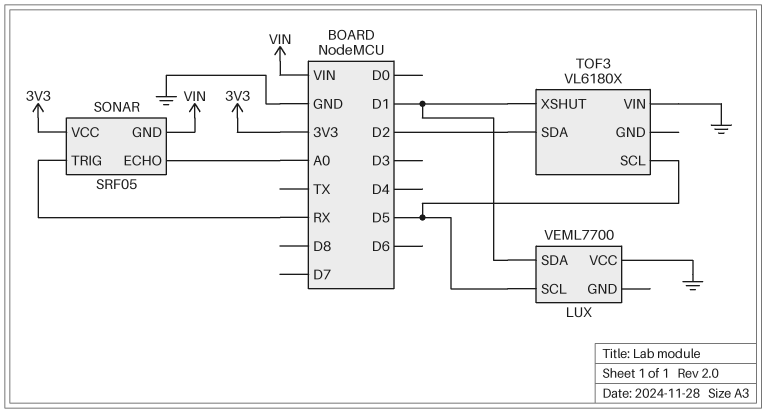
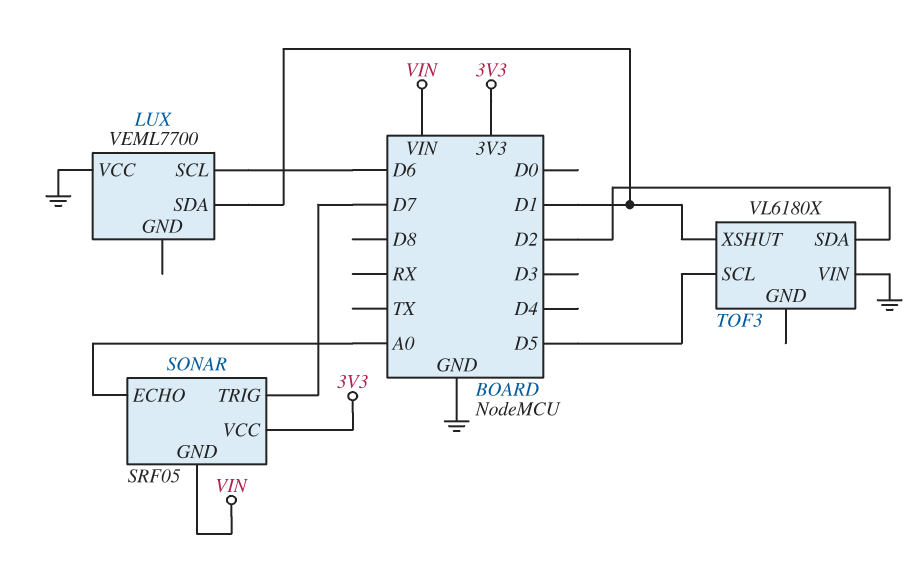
LUX pin SCL: D5 -> D6
SONAR pin TRIG: RX -> D7

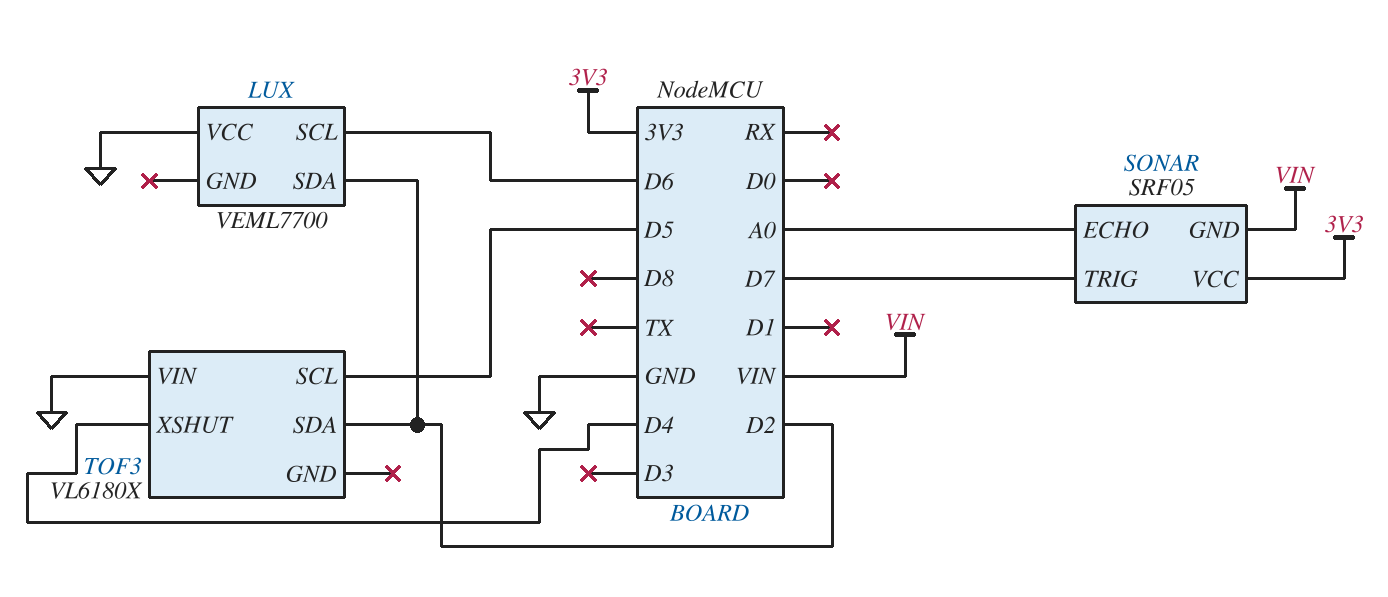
LUX pin SDA: D1 -> D2
TOF3 pin XSHUT: D1 -> D4

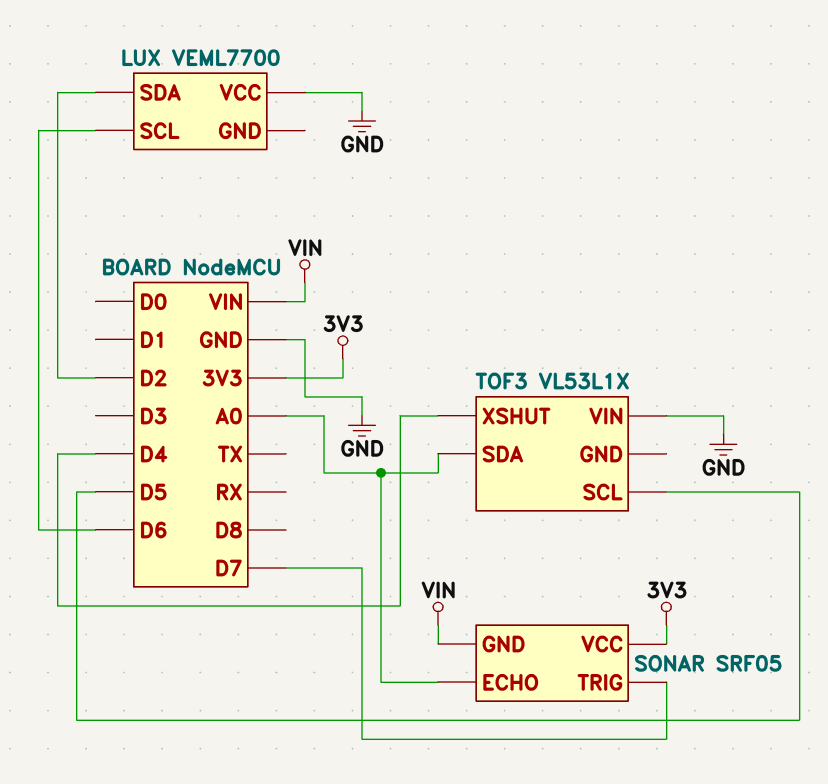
TOF3: VL6180X -> VL53L1X
TOF3 pin SDA: D2 -> A0

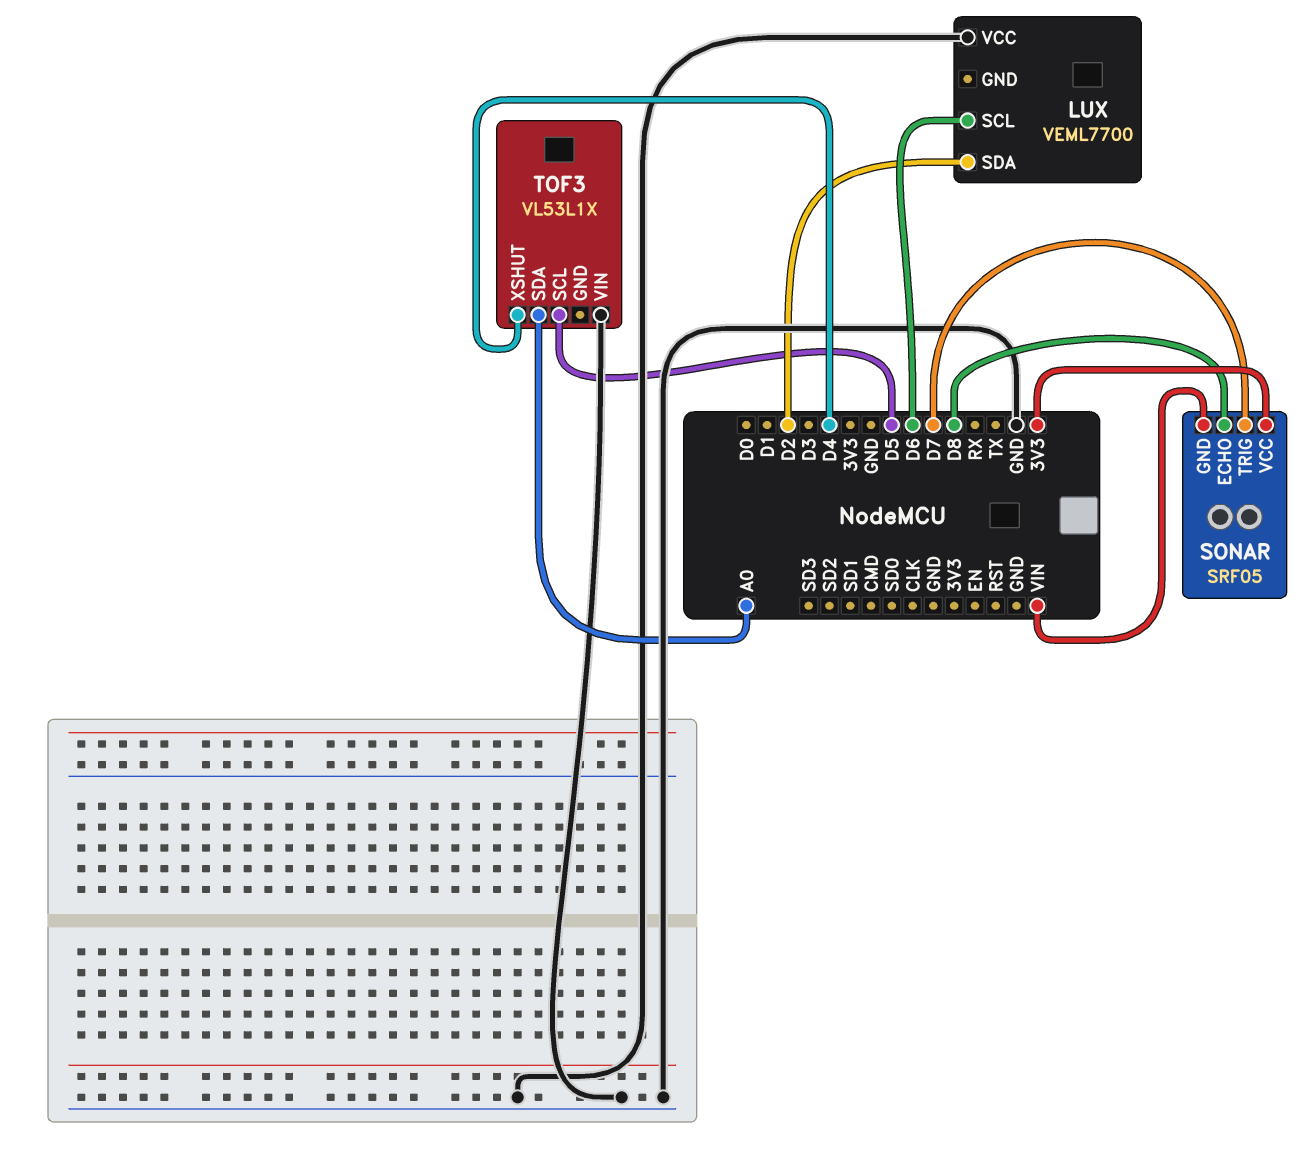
SONAR pin ECHO: A0 -> D8

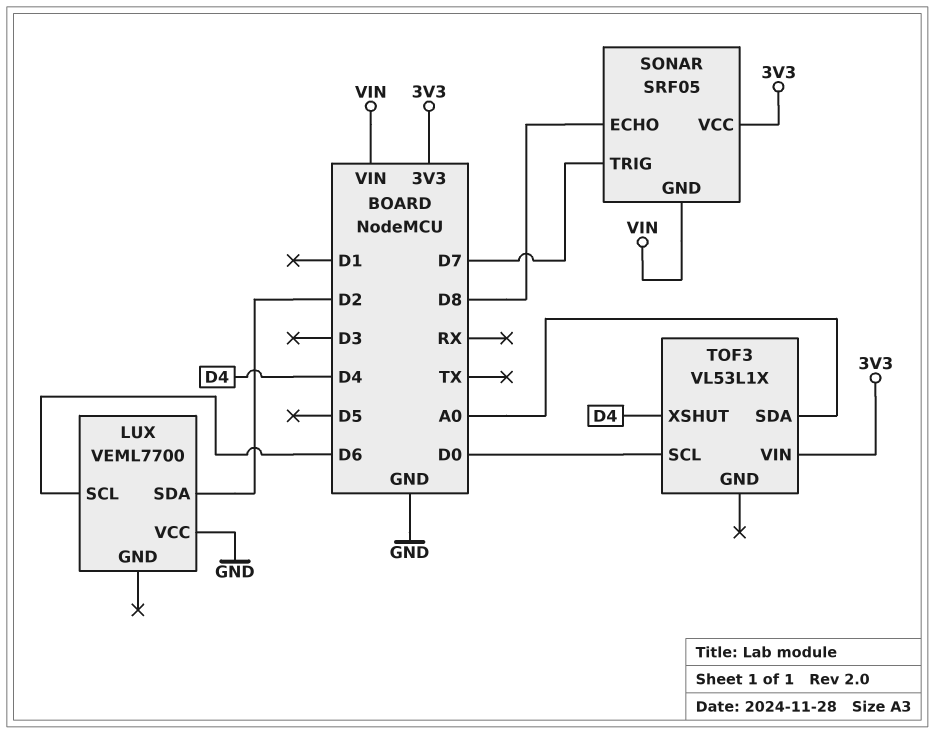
TOF3 pin SCL: D5 -> D0
TOF3 pin VIN: GND -> 3V3

